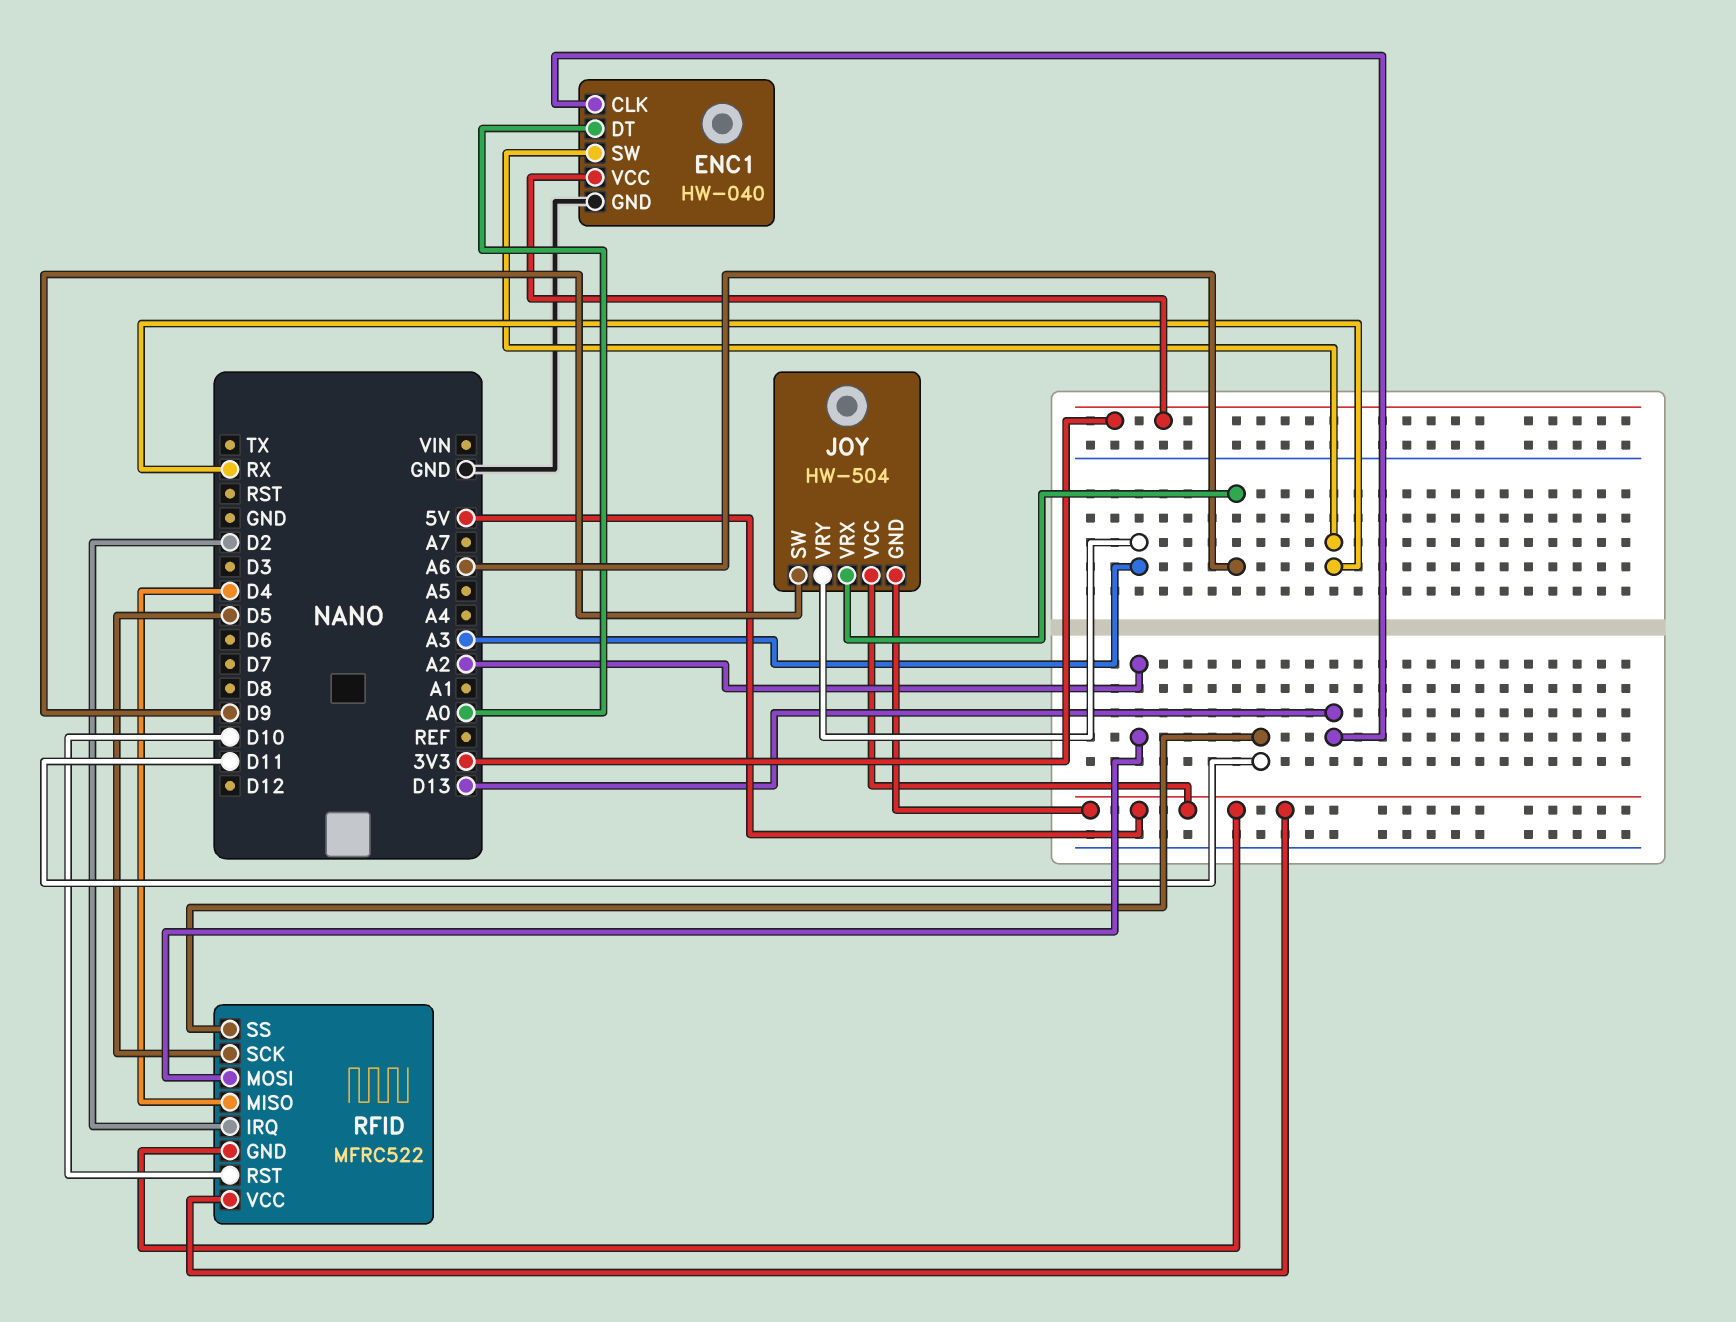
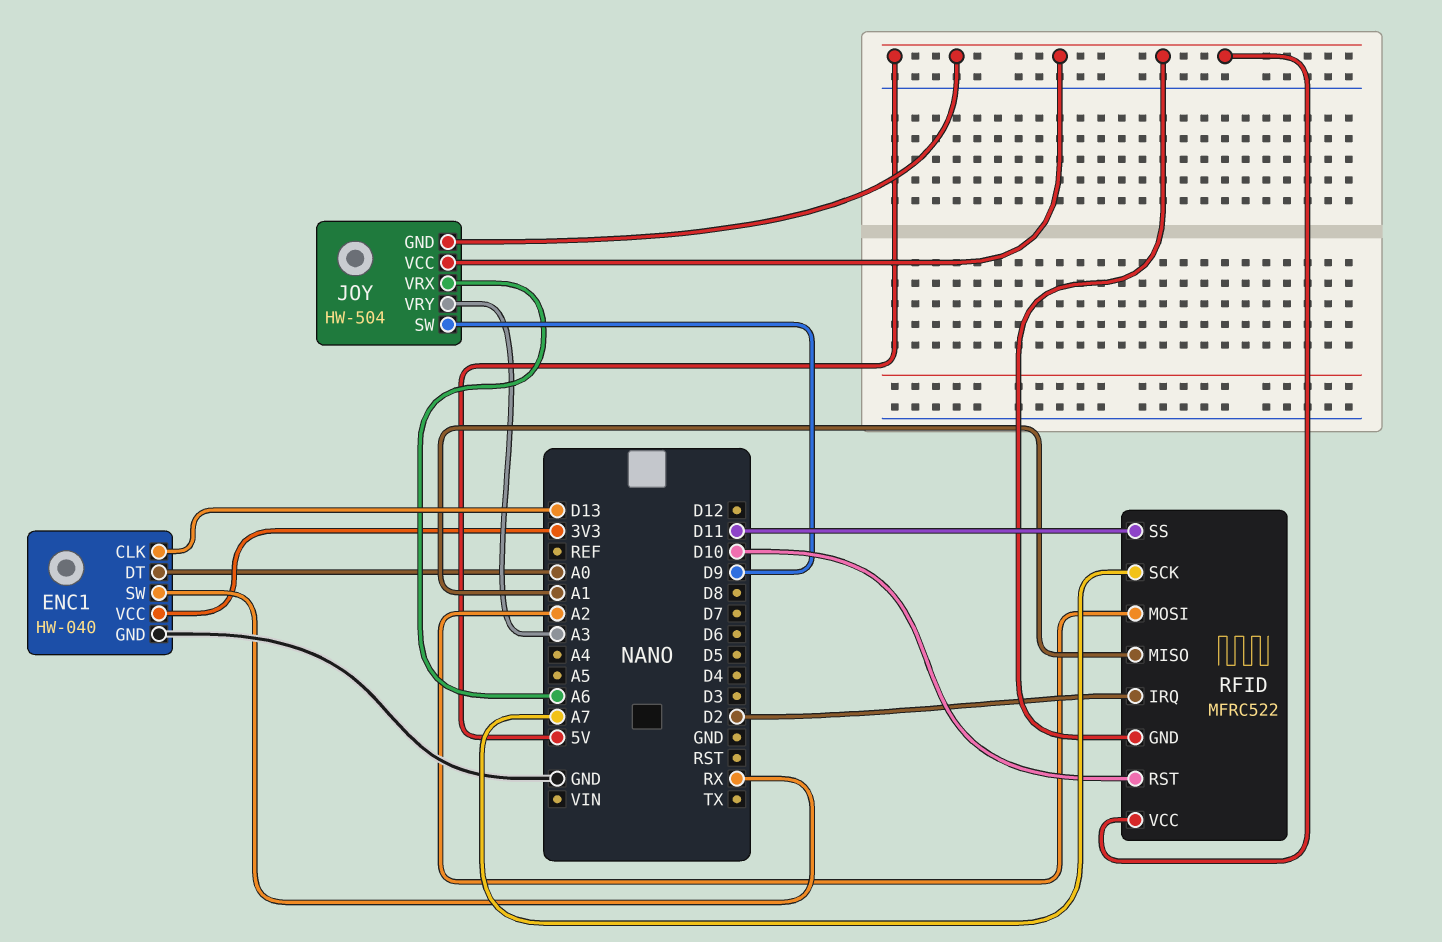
RFID pin MISO: D4 -> A1
RFID pin SCK: D5 -> A7

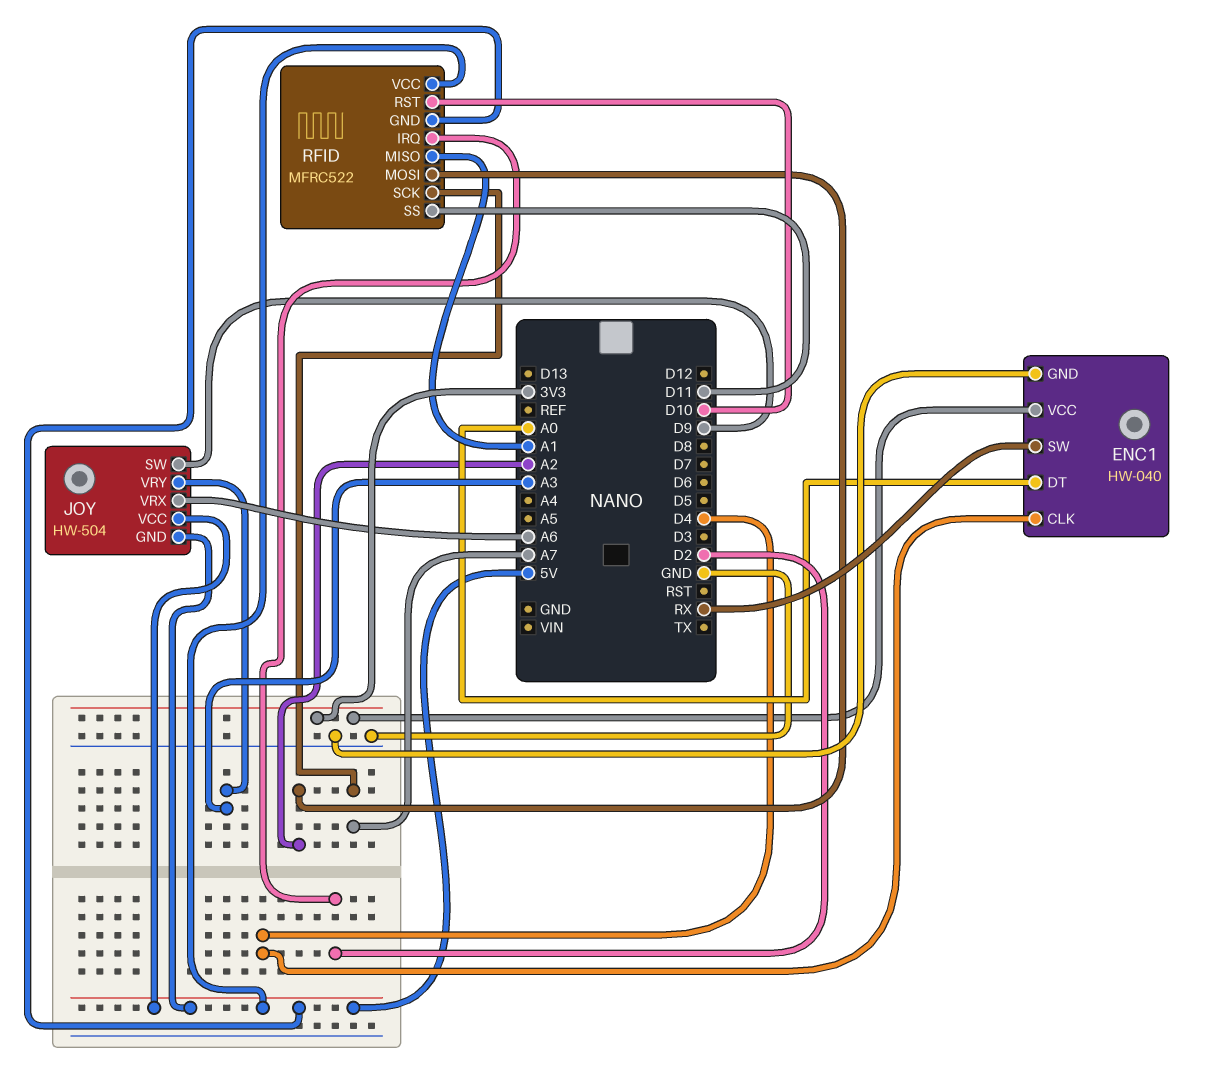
ENC1 pin CLK: D13 -> D4

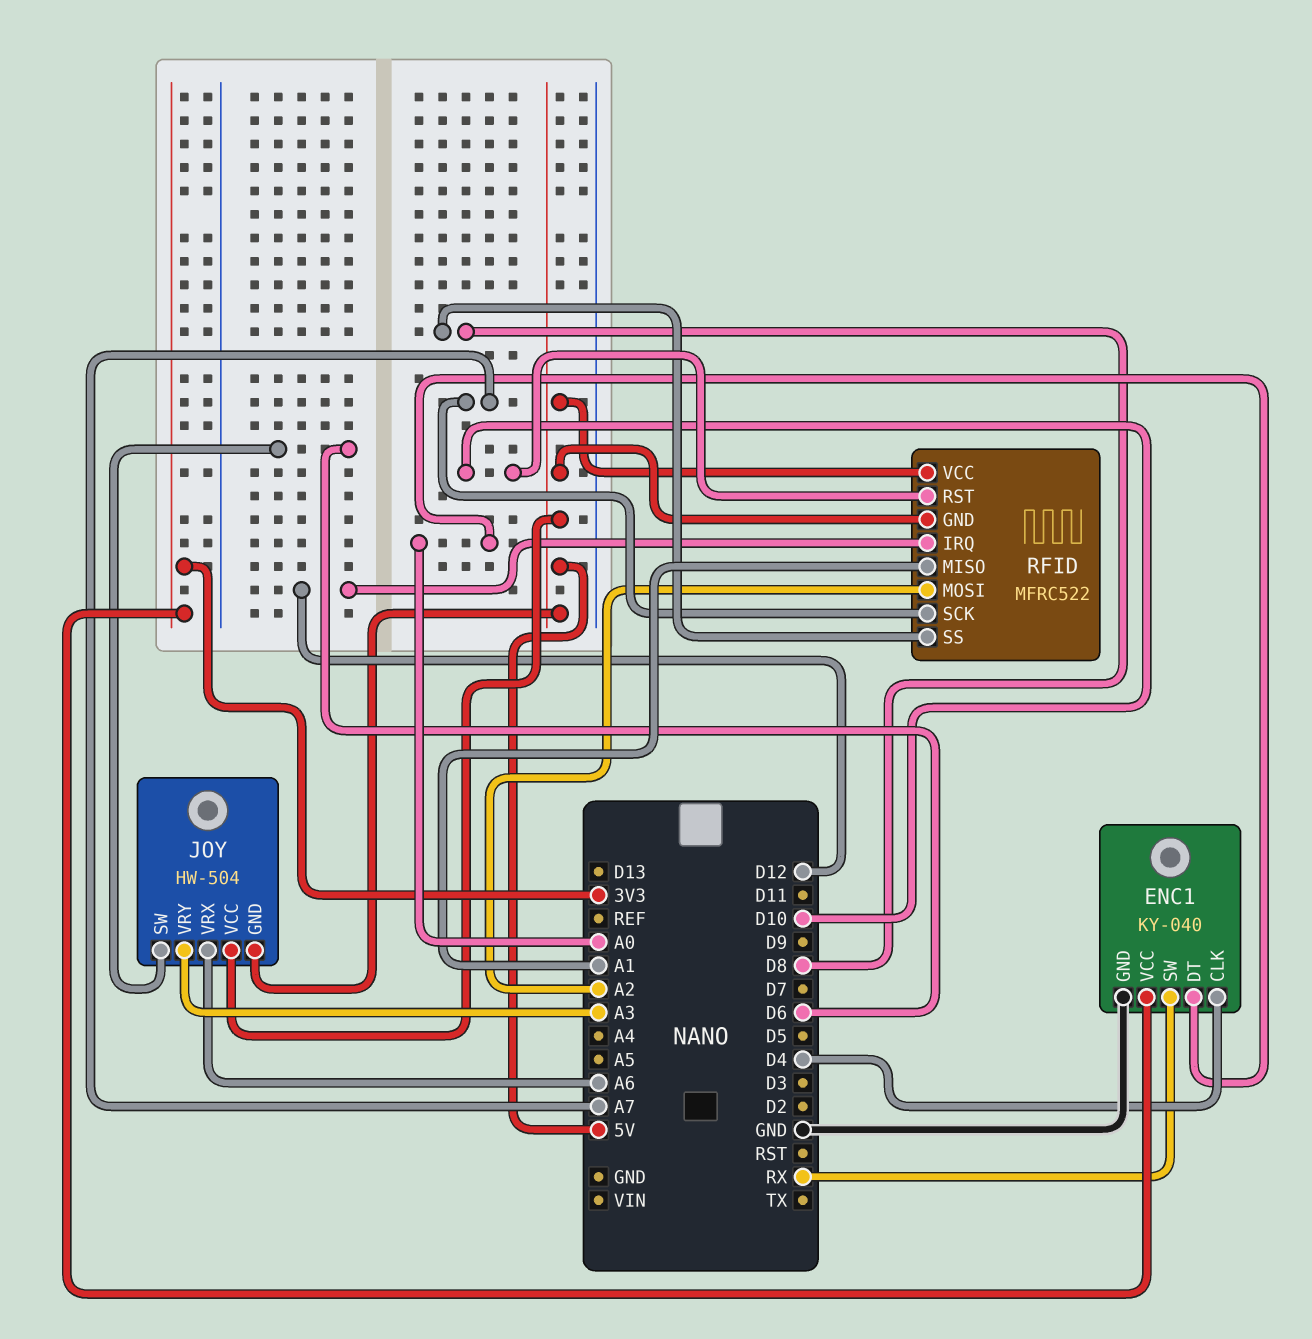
ENC1: HW-040 -> KY-040
JOY pin SW: D9 -> D6
RFID pin IRQ: D2 -> D12
RFID pin SS: D11 -> D8

